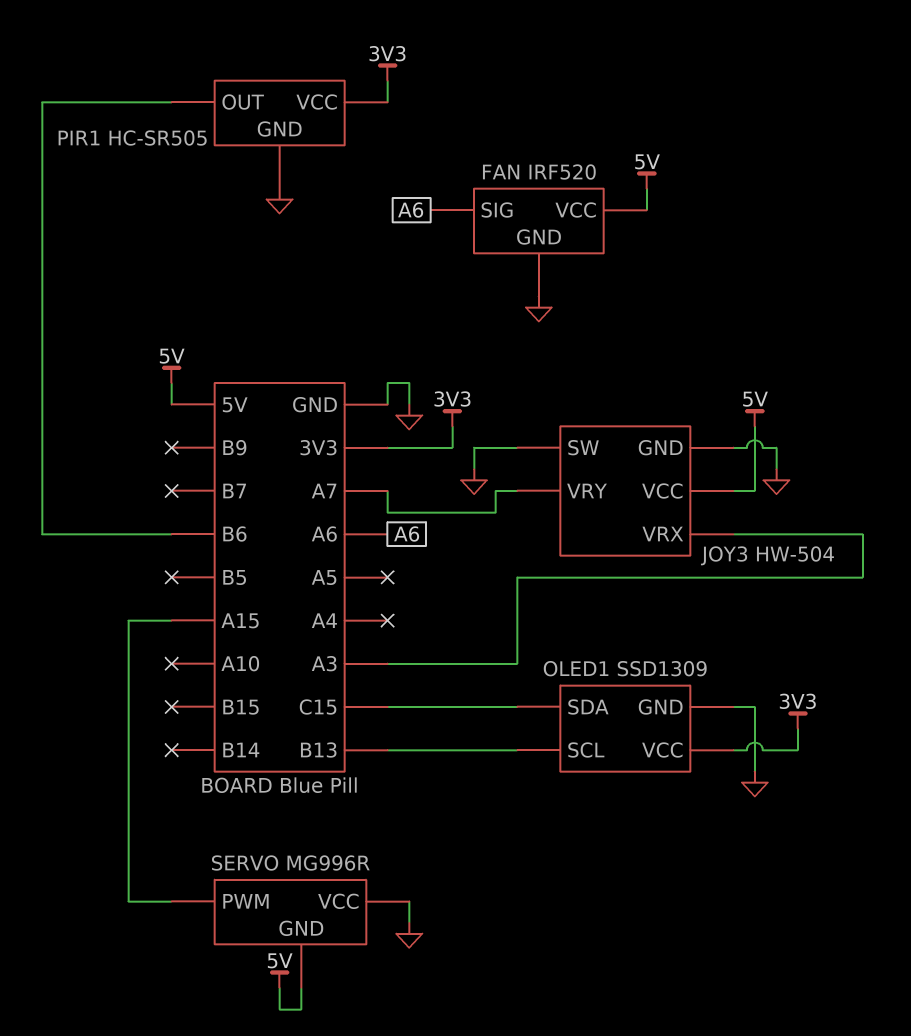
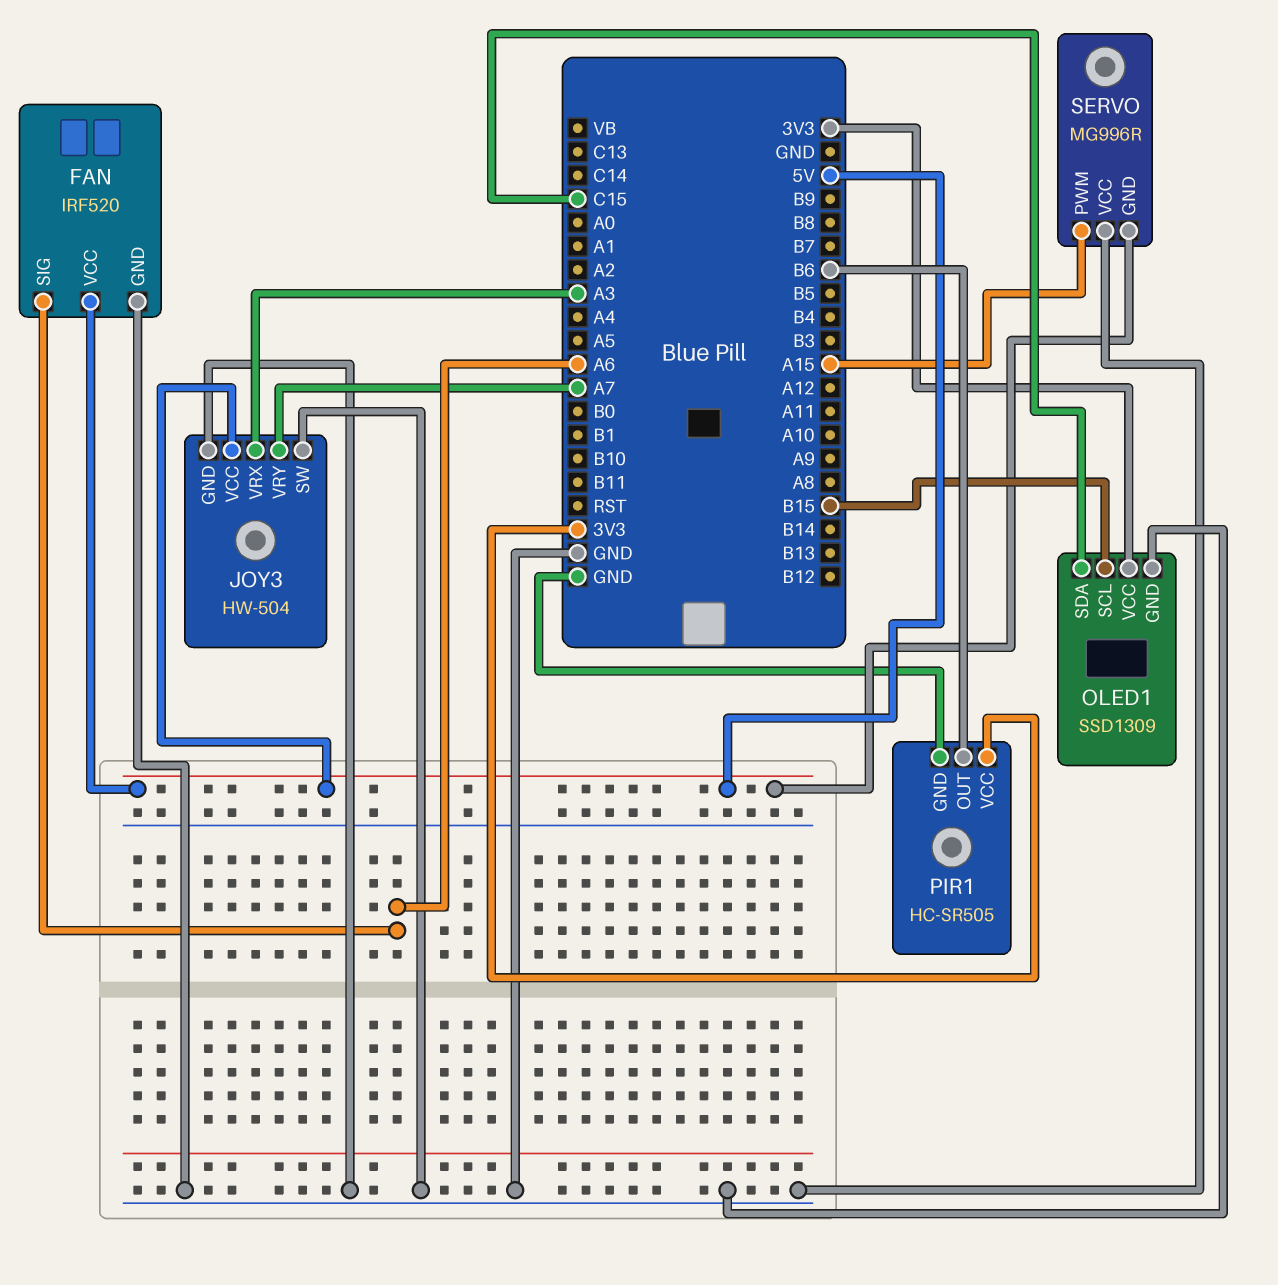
OLED1 pin SCL: B13 -> B15

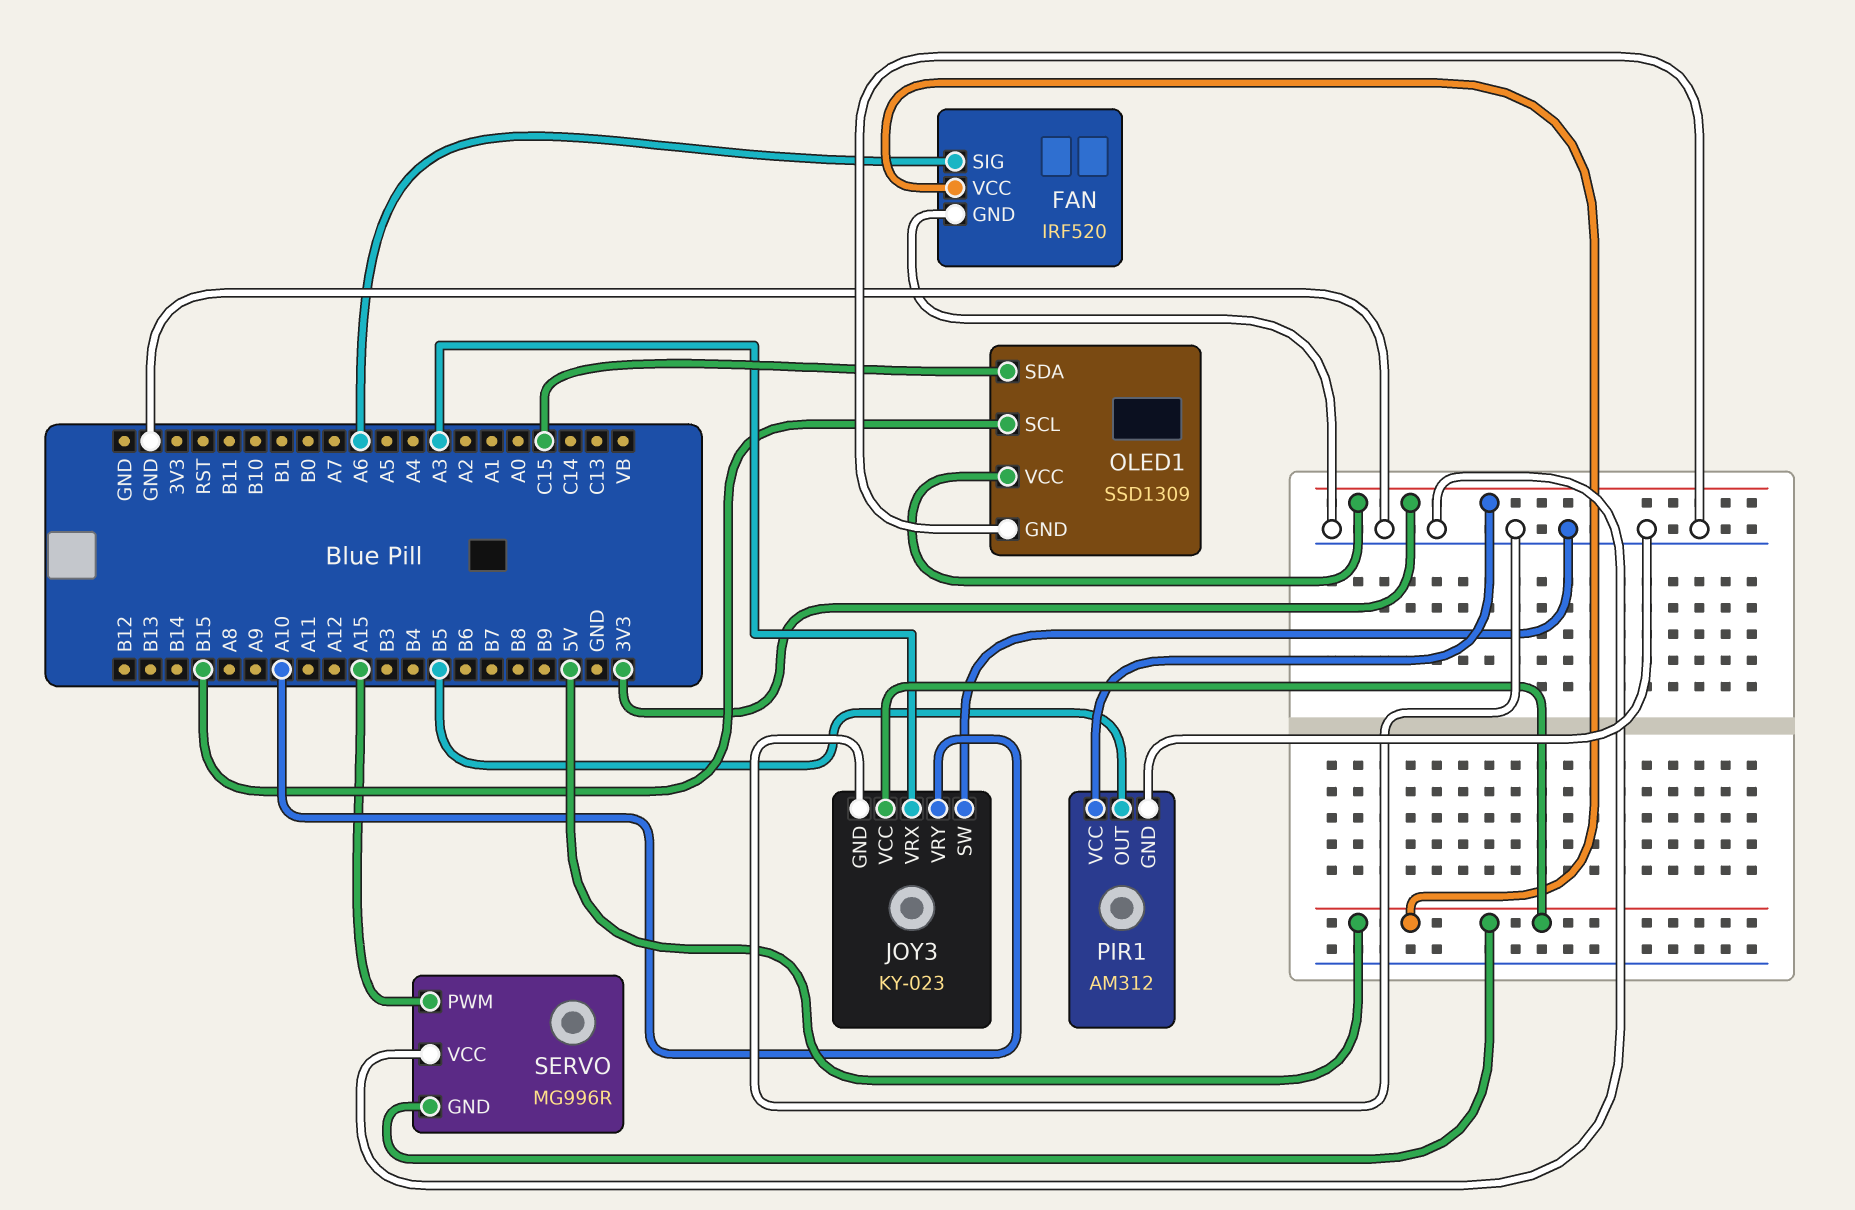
JOY3: HW-504 -> KY-023
JOY3 pin VRY: A7 -> A10
PIR1: HC-SR505 -> AM312
PIR1 pin OUT: B6 -> B5

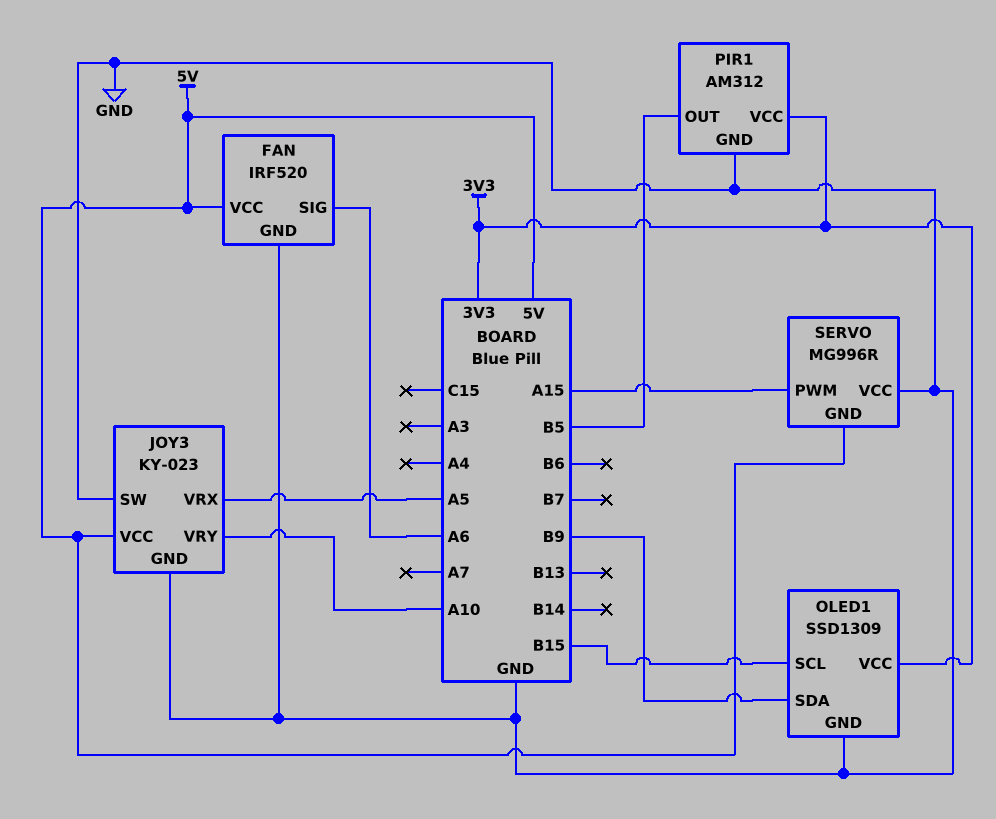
JOY3 pin VRX: A3 -> A5
OLED1 pin SDA: C15 -> B9

